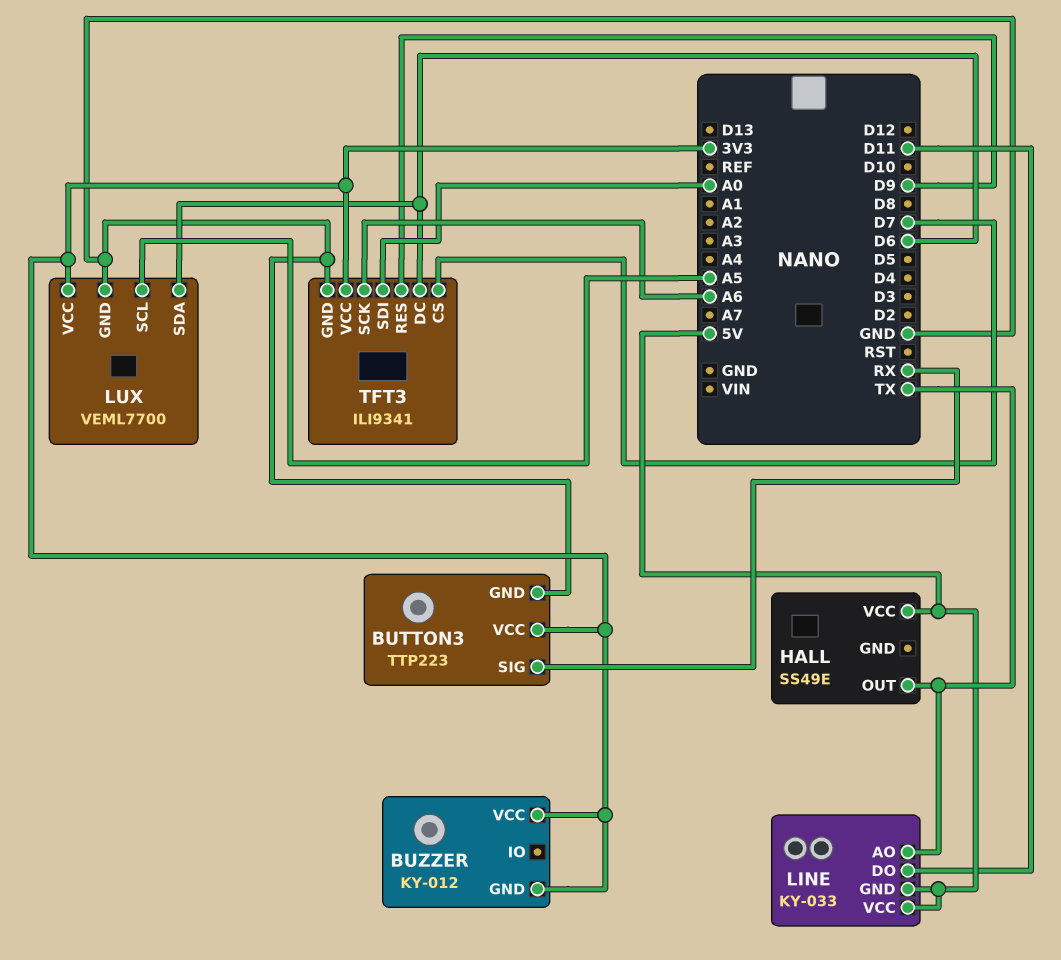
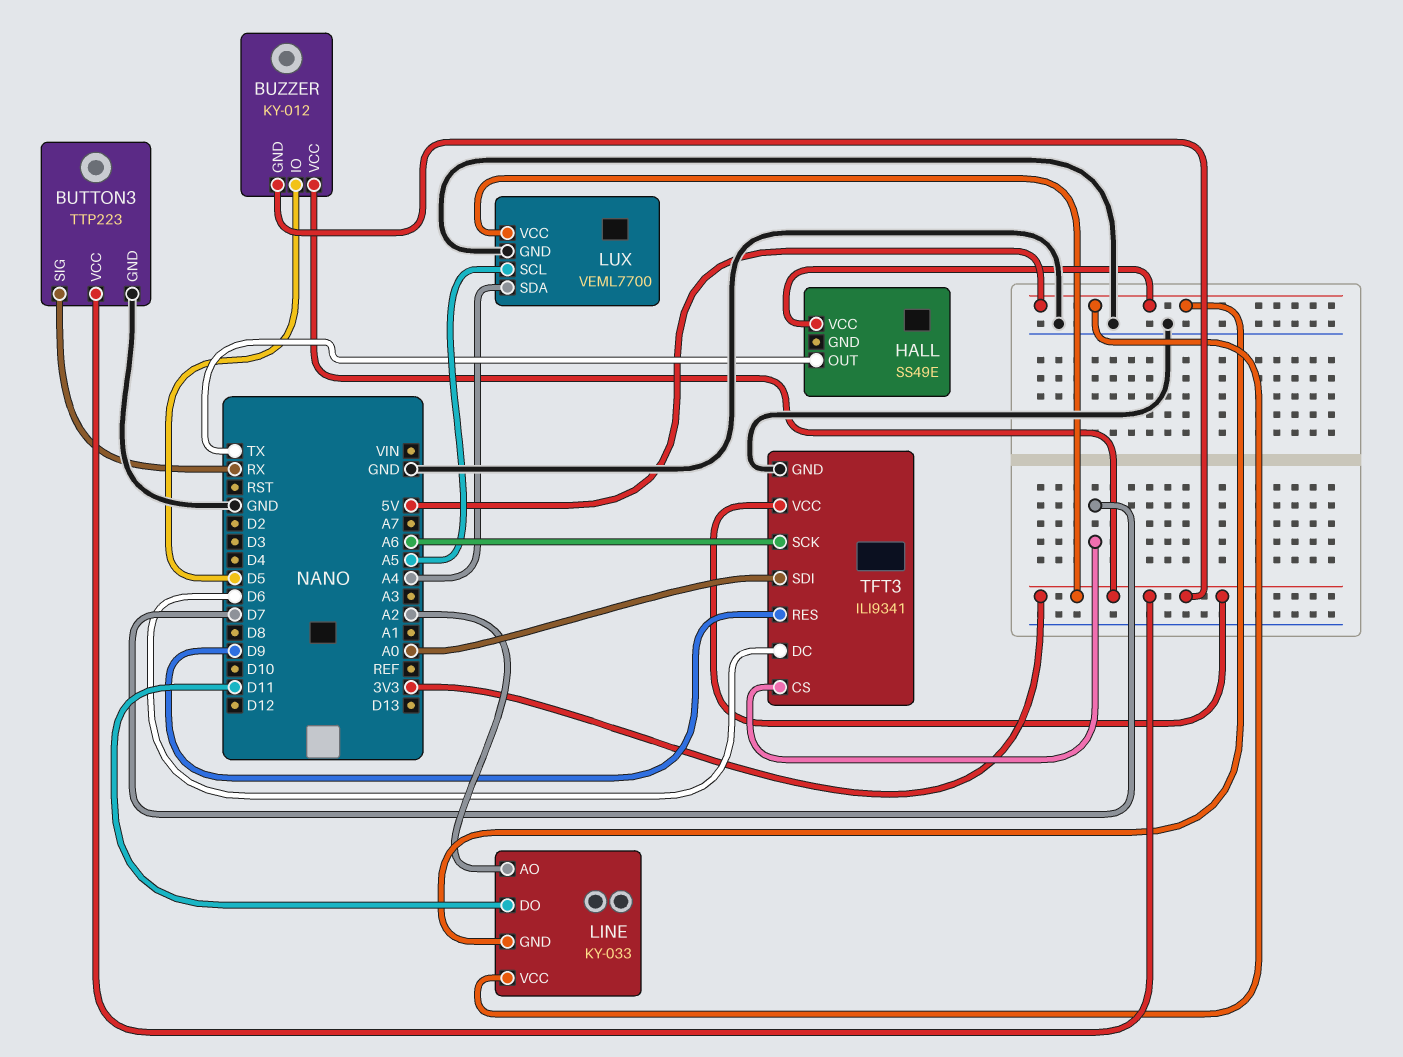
BUZZER pin IO: none -> D5
LINE pin AO: TX -> A2
LUX pin SDA: D6 -> A4

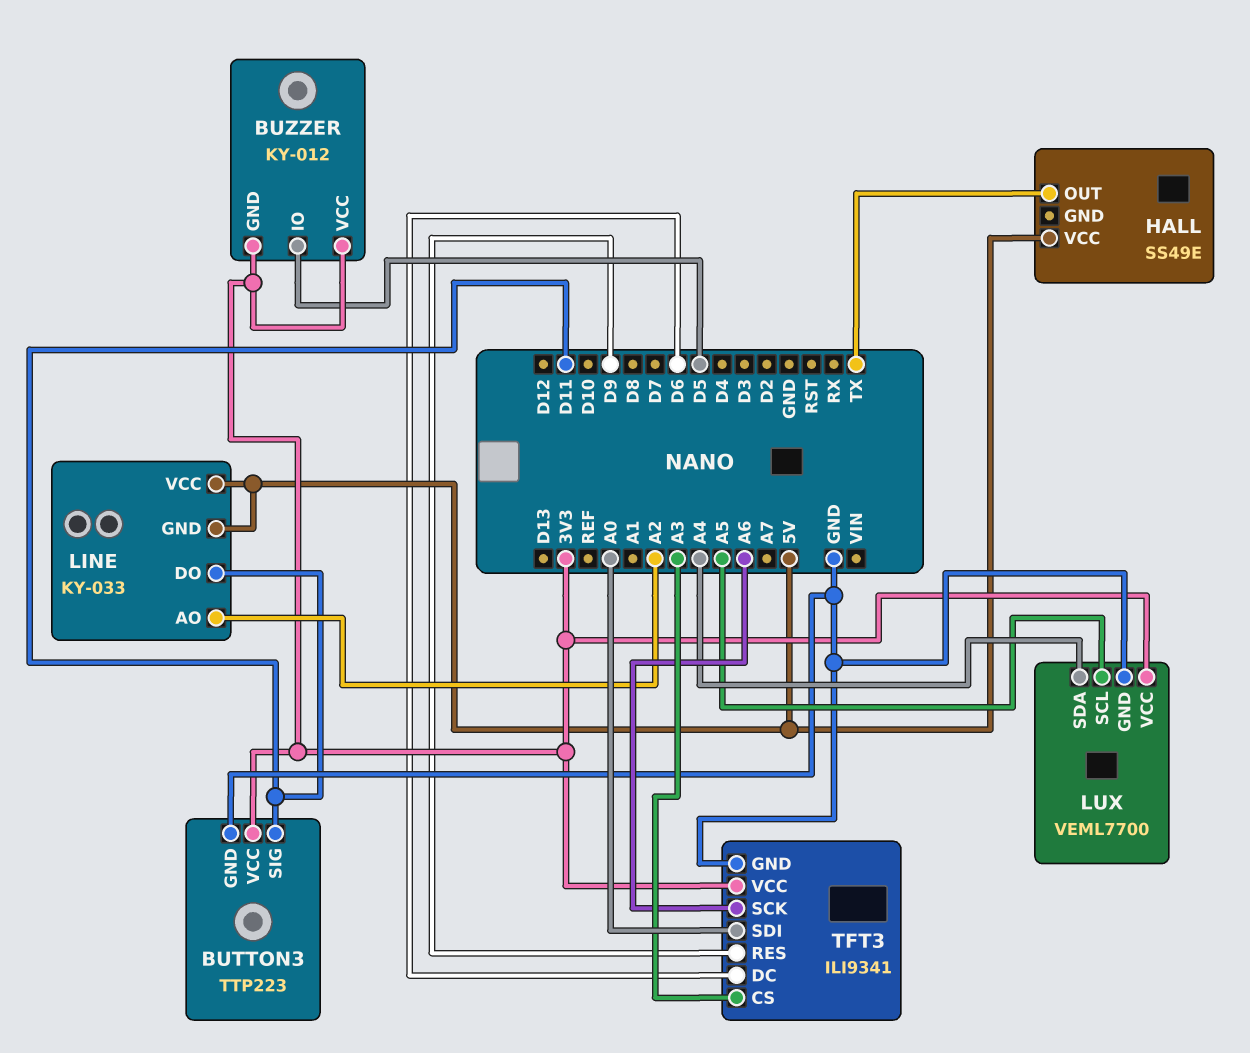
BUTTON3 pin SIG: RX -> D11
TFT3 pin CS: D7 -> A3

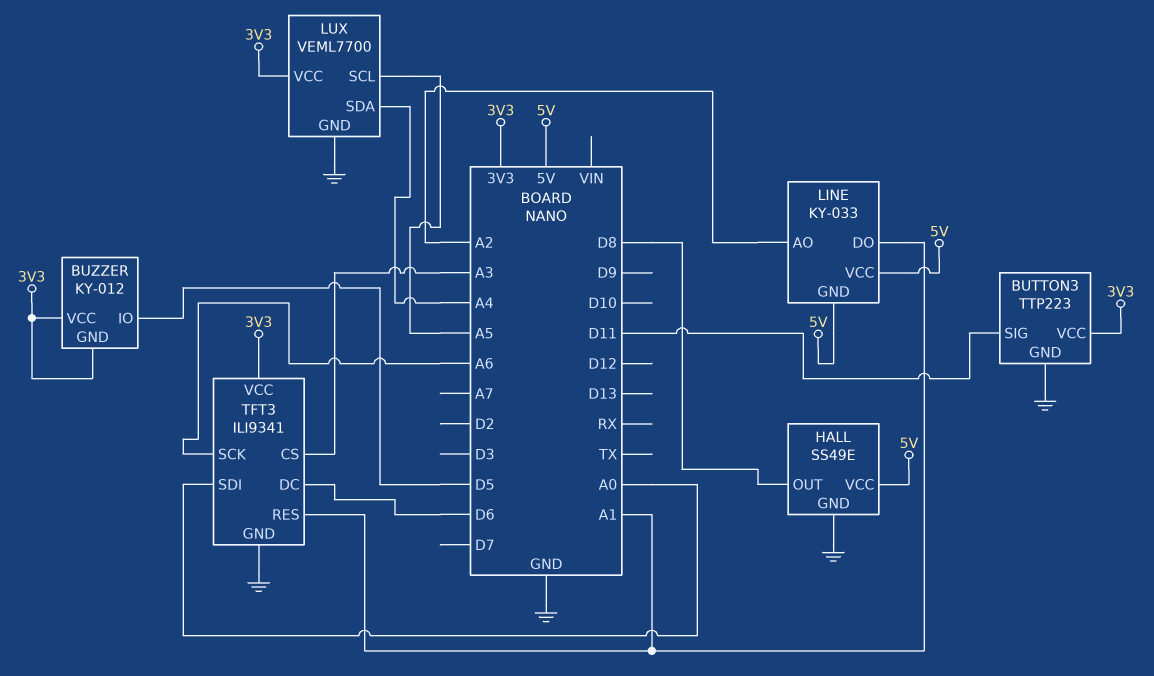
HALL pin GND: none -> GND
HALL pin OUT: TX -> D8
LINE pin DO: D11 -> A1
TFT3 pin RES: D9 -> A1

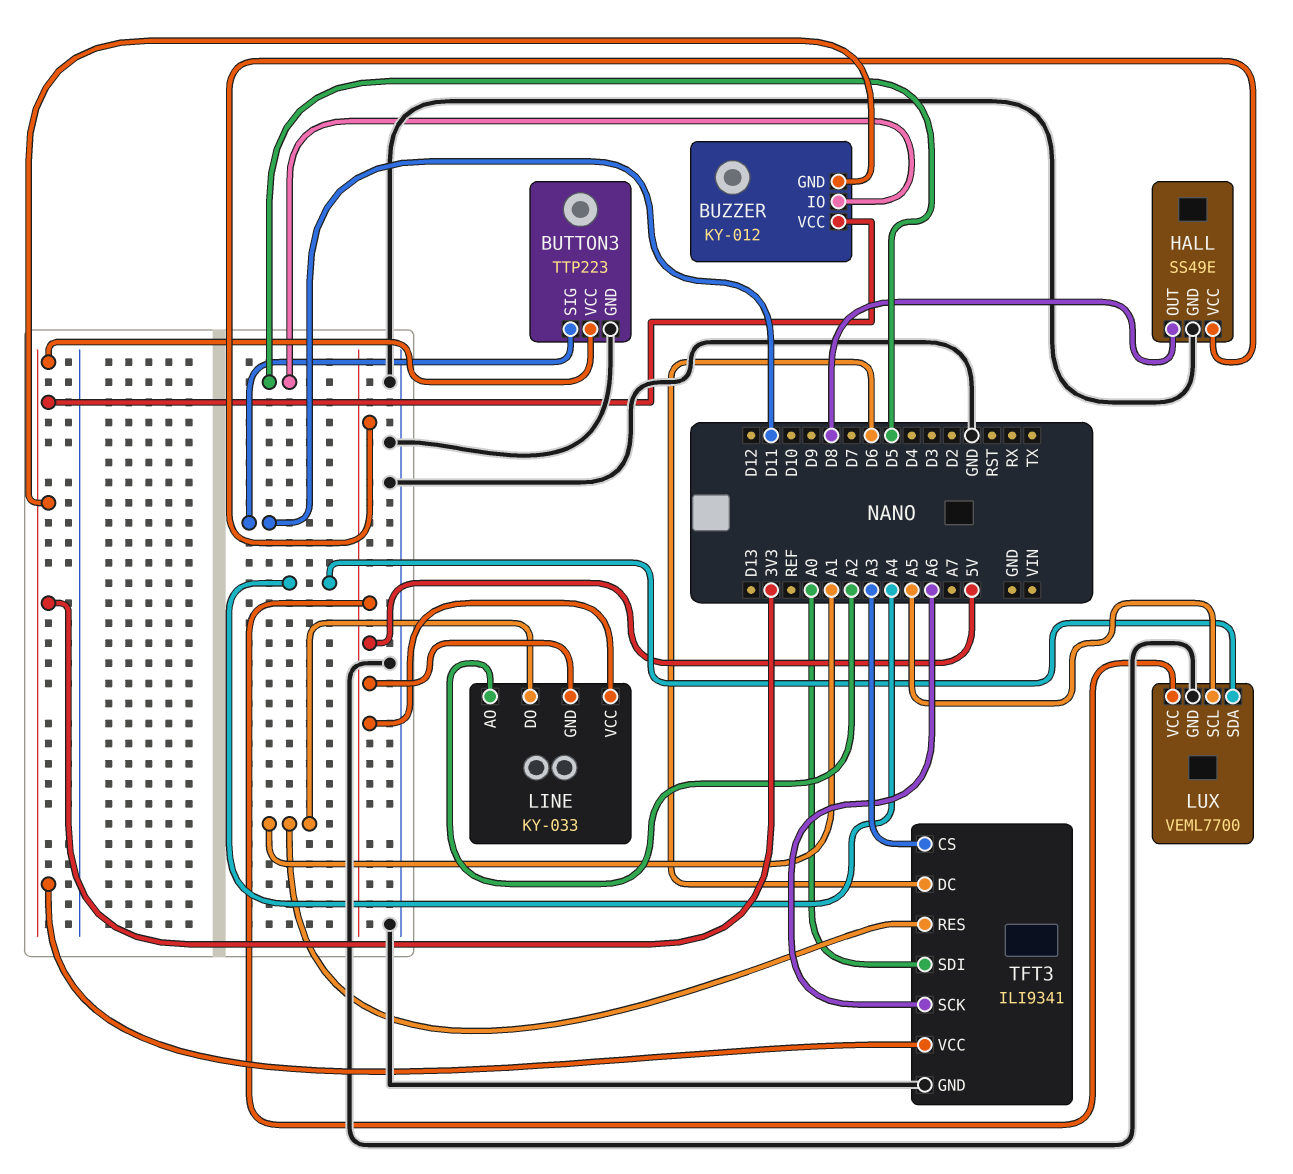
LUX pin VCC: 3V3 -> 5V

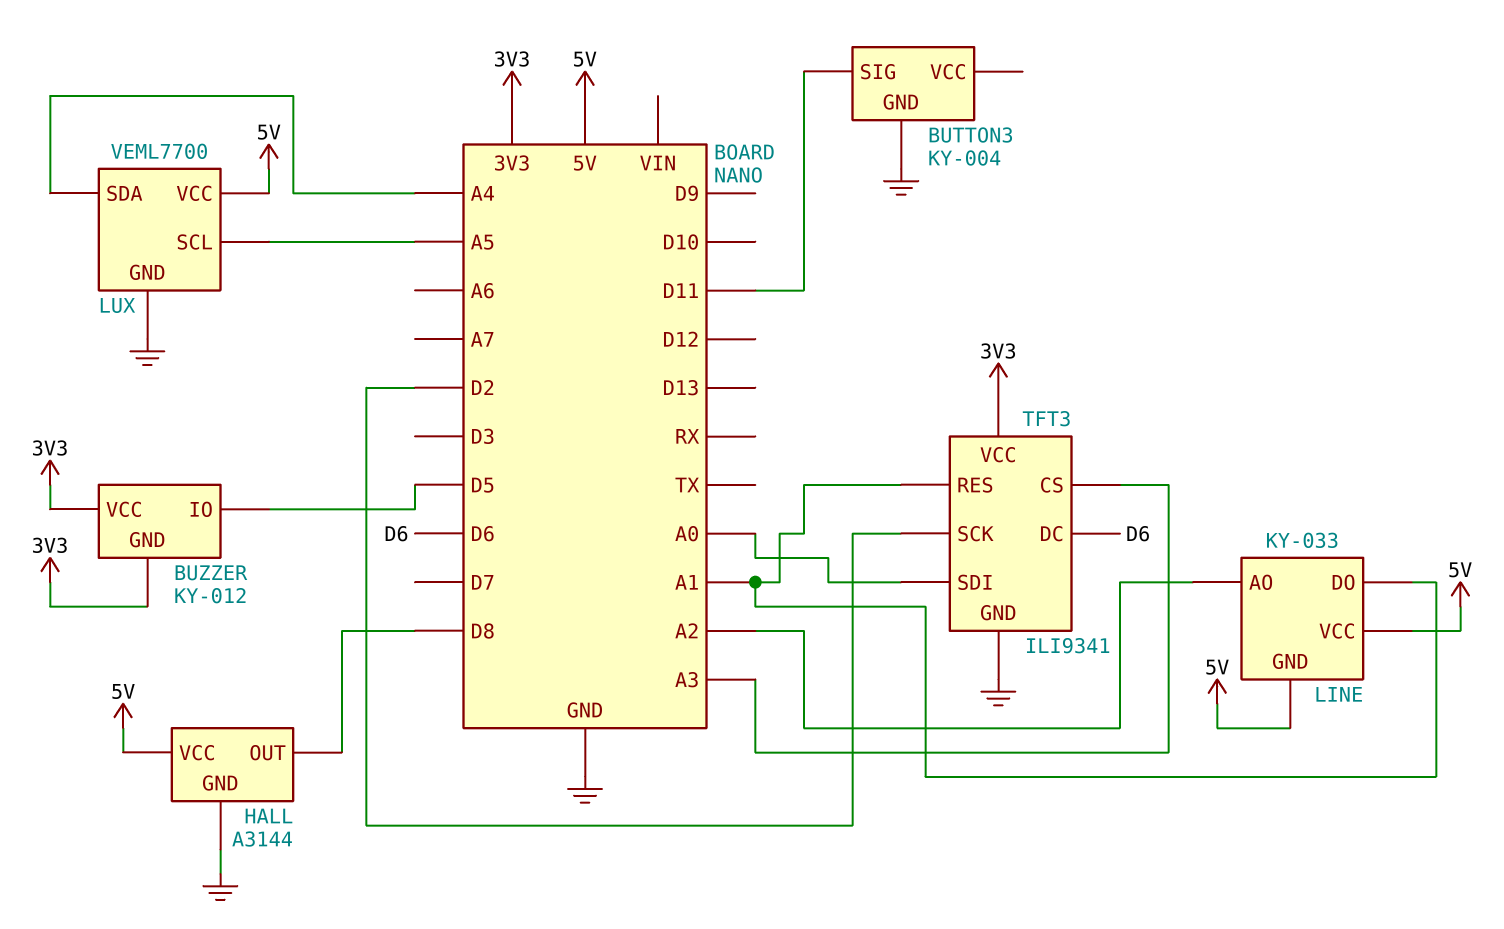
BUTTON3: TTP223 -> KY-004
BUTTON3 pin VCC: 3V3 -> none
HALL: SS49E -> A3144
TFT3 pin SCK: A6 -> D2

